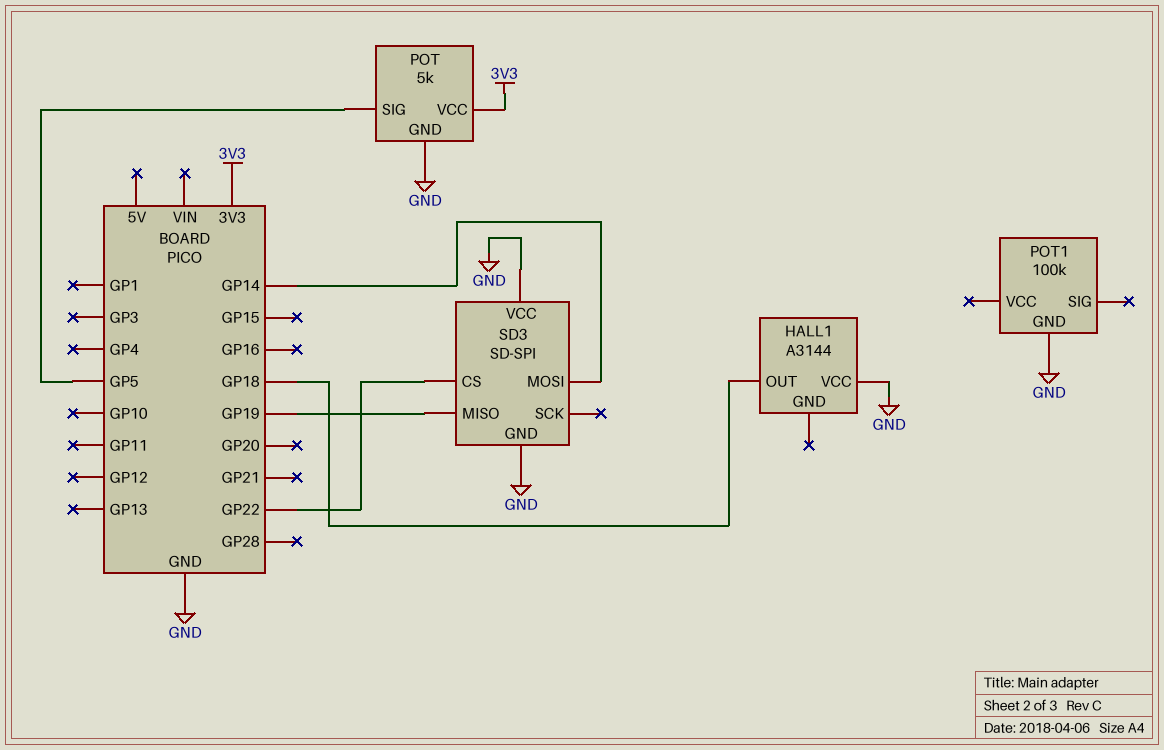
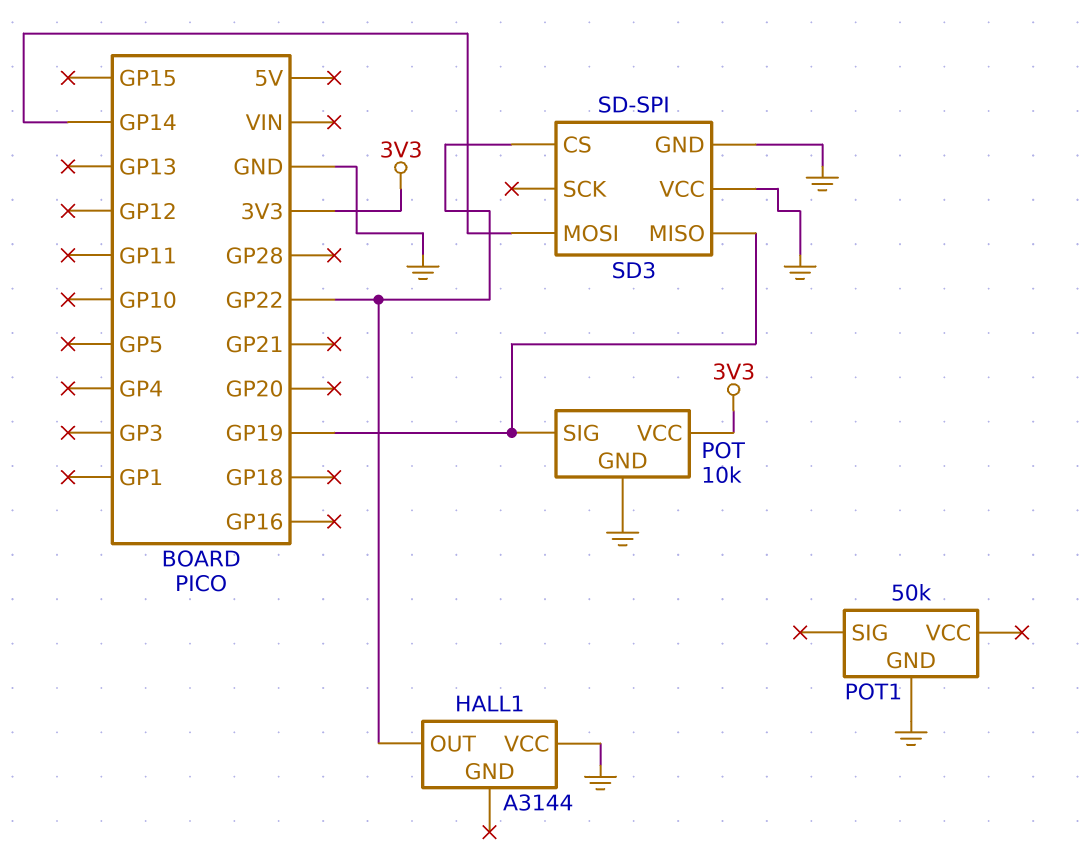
HALL1 pin OUT: GP18 -> GP22
POT: 5k -> 10k
POT pin SIG: GP5 -> GP19
POT1: 100k -> 50k

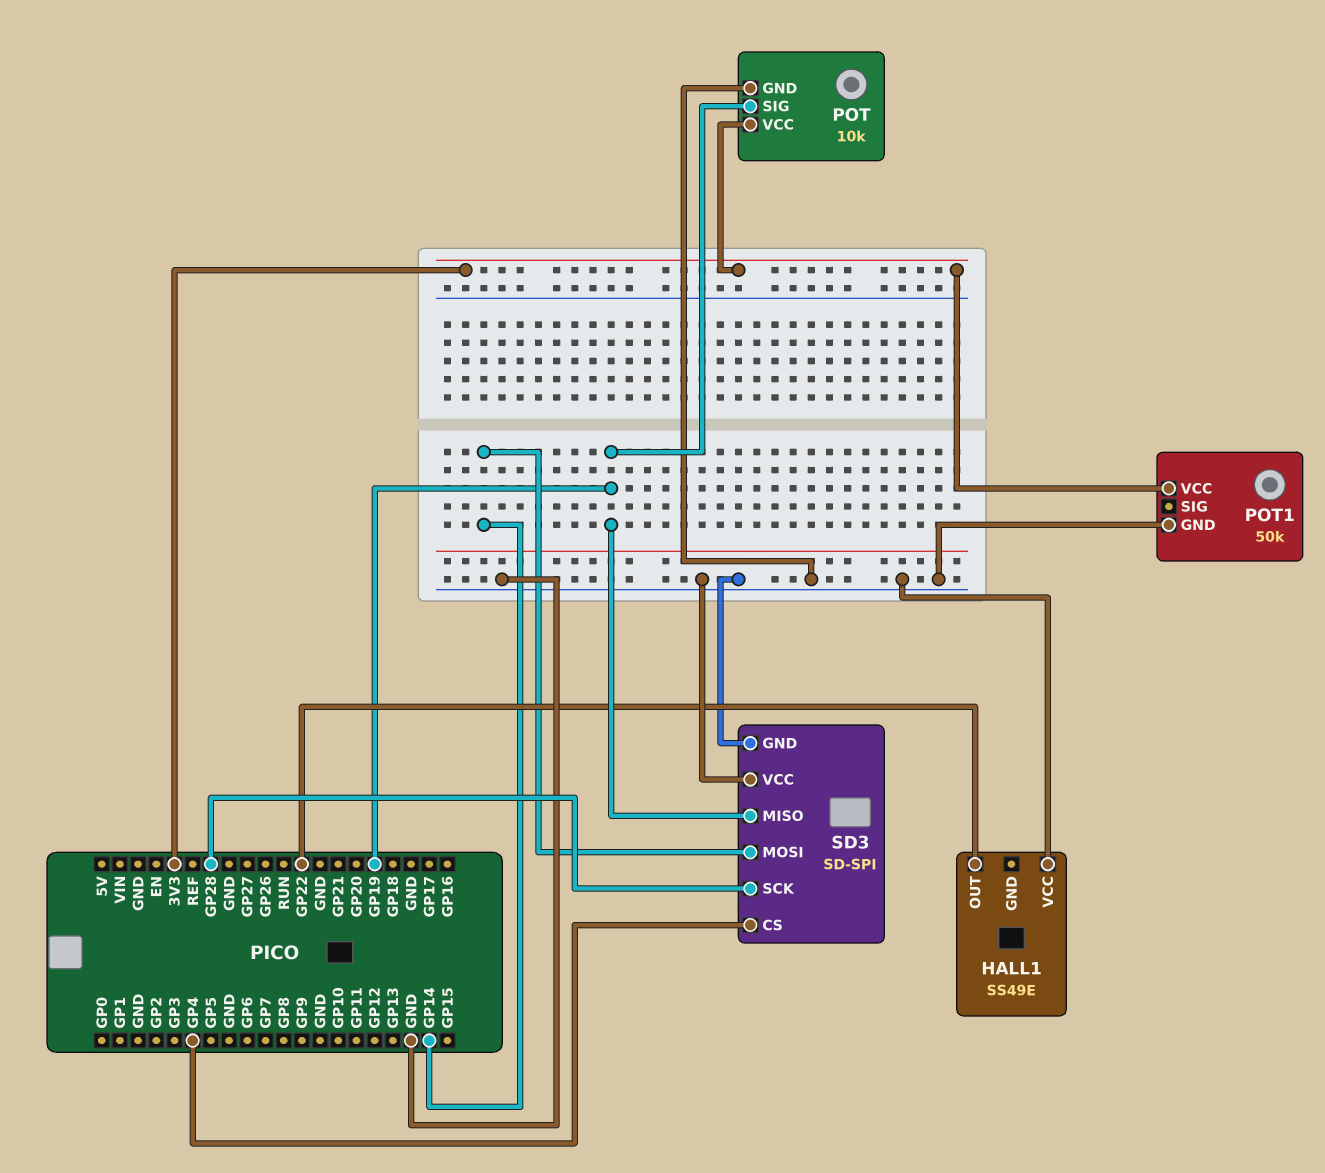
HALL1: A3144 -> SS49E
POT1 pin VCC: none -> 3V3
SD3 pin CS: GP22 -> GP4
SD3 pin SCK: none -> GP28

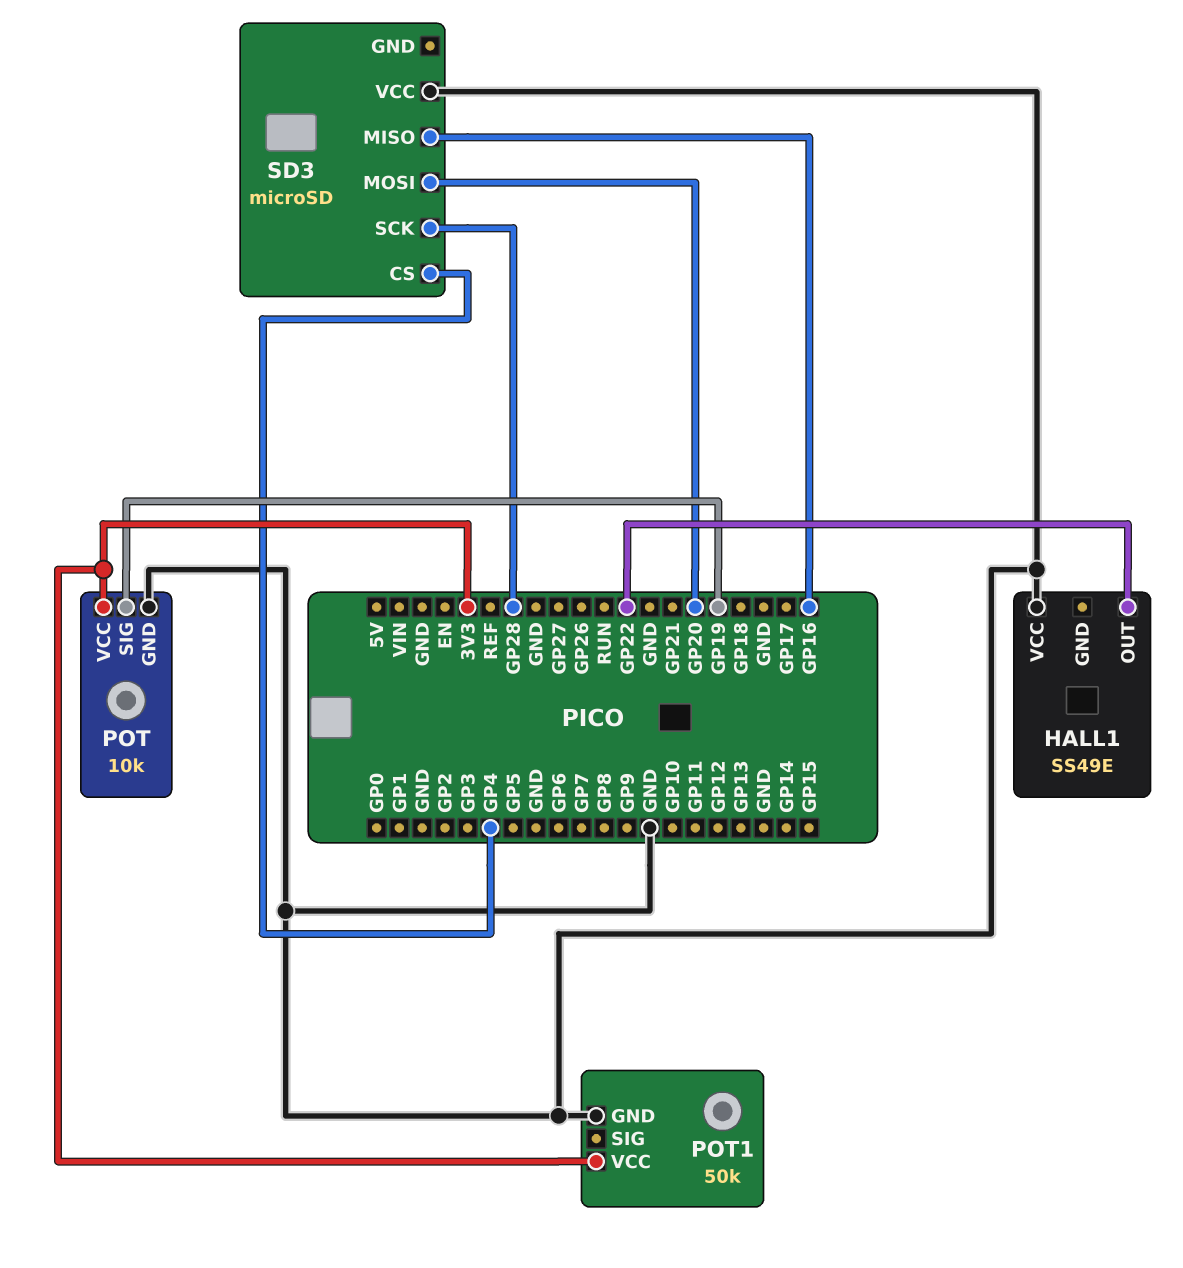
SD3: SD-SPI -> microSD
SD3 pin GND: GND -> none
SD3 pin MISO: GP19 -> GP16
SD3 pin MOSI: GP14 -> GP20

